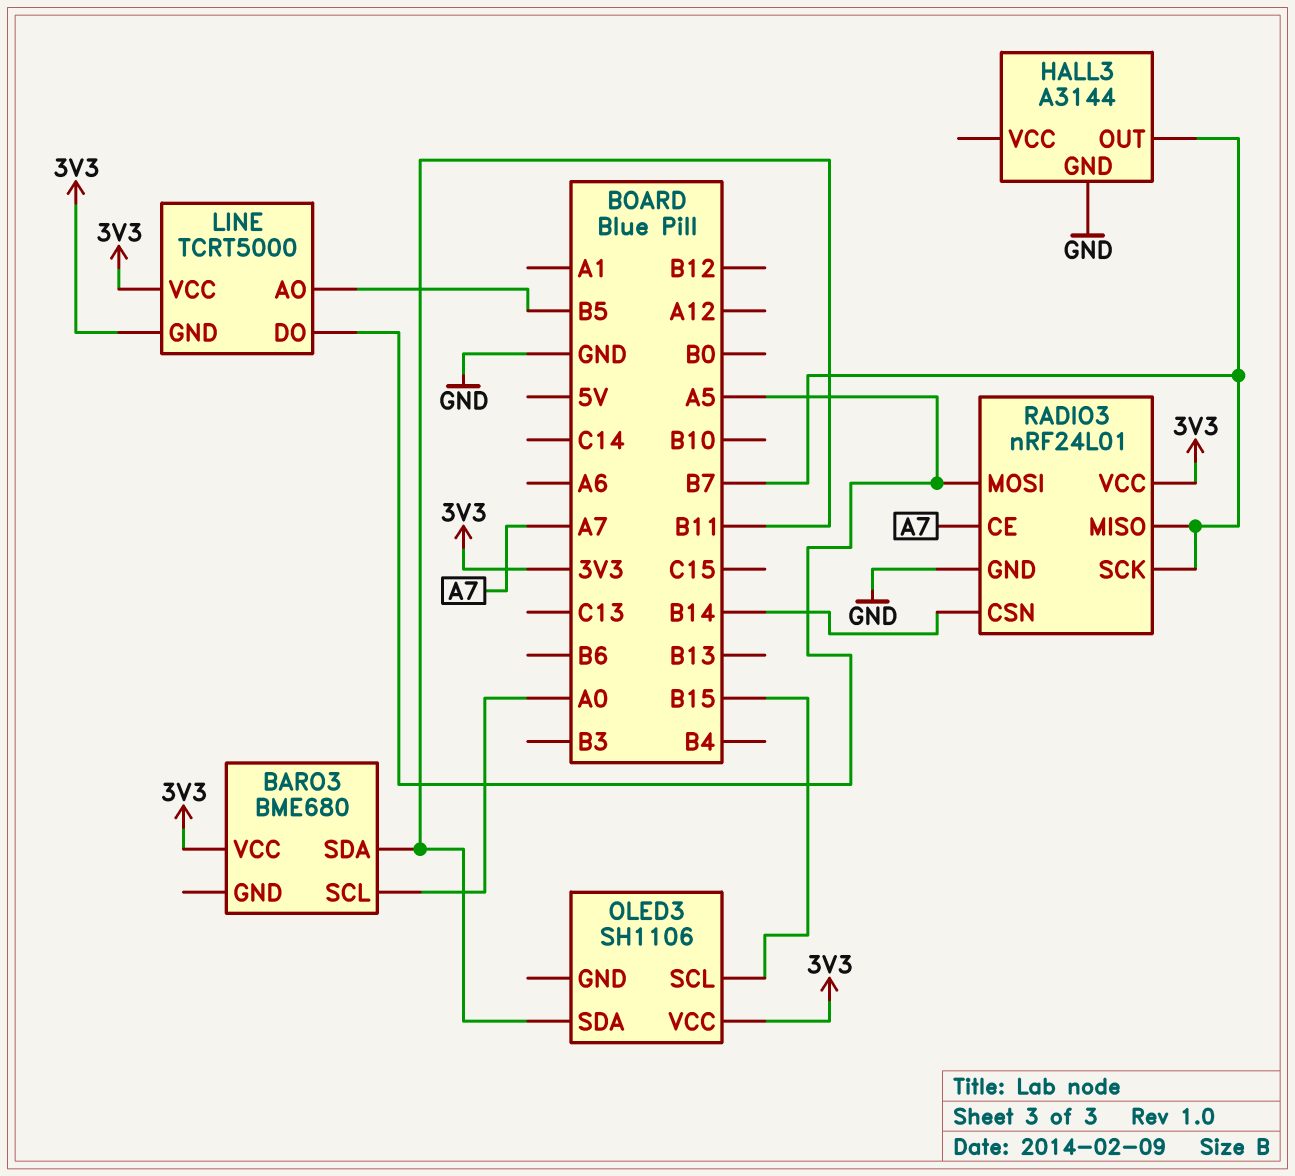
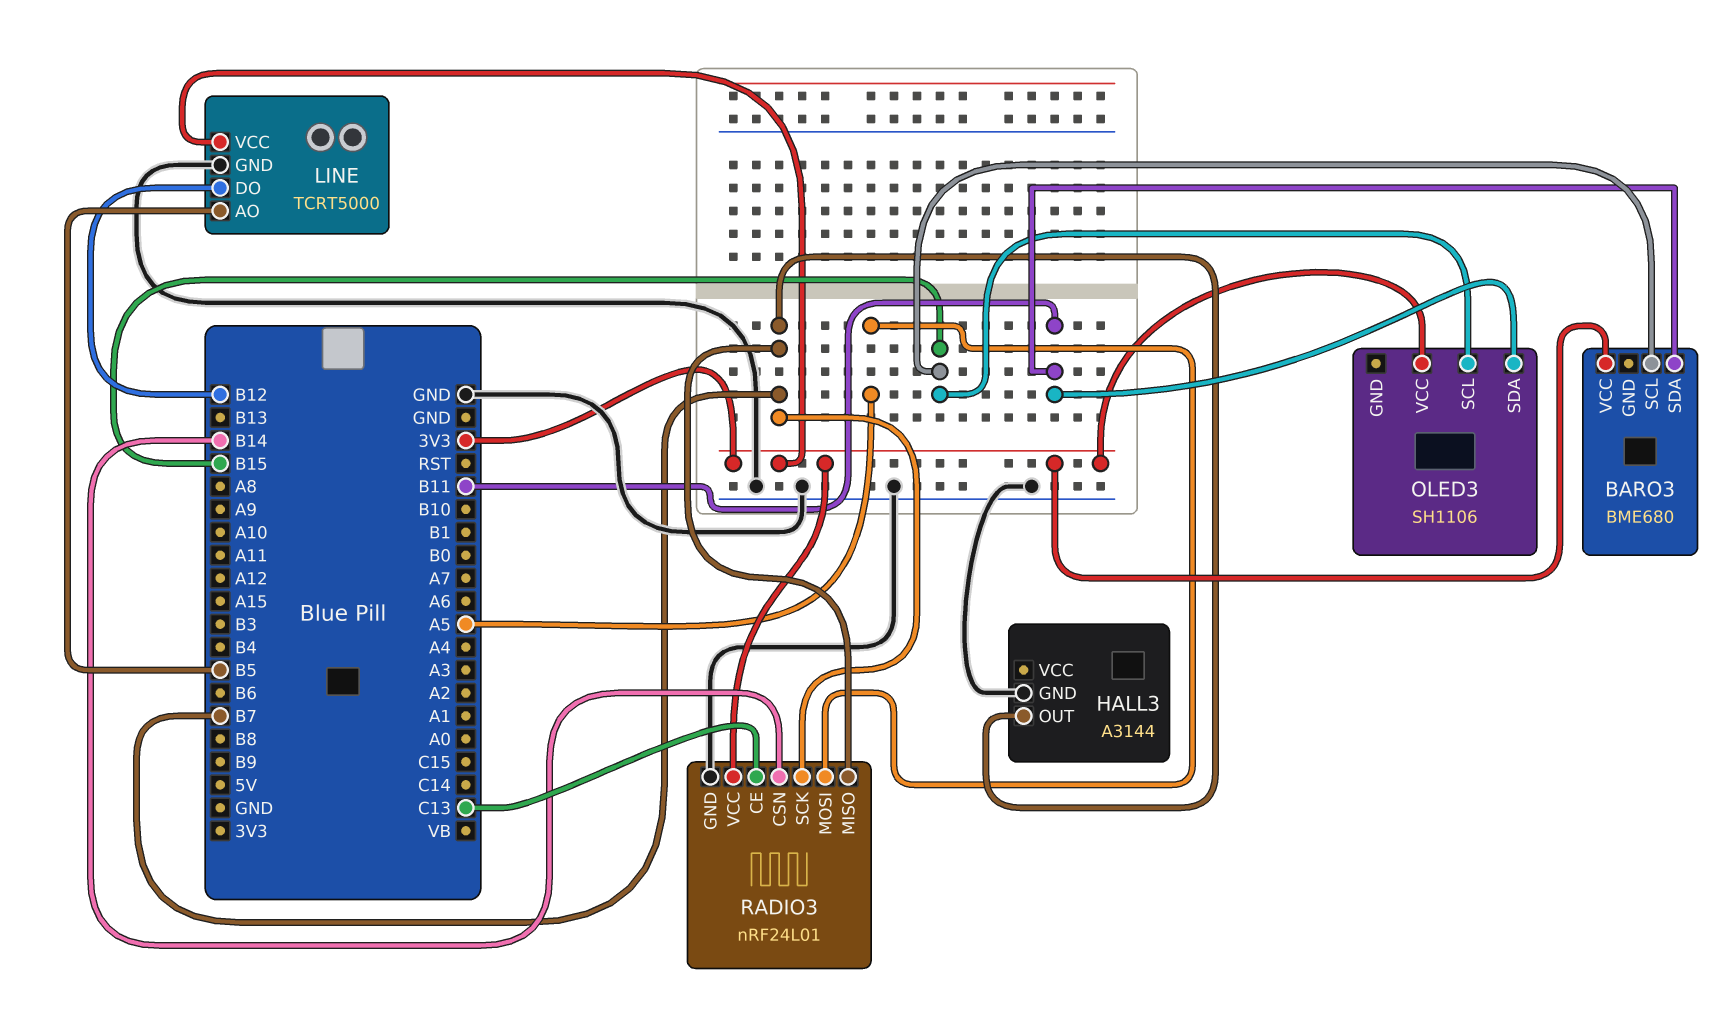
BARO3 pin SCL: A0 -> B15
LINE pin DO: A5 -> B12
LINE pin GND: 3V3 -> GND
RADIO3 pin CE: A7 -> C13

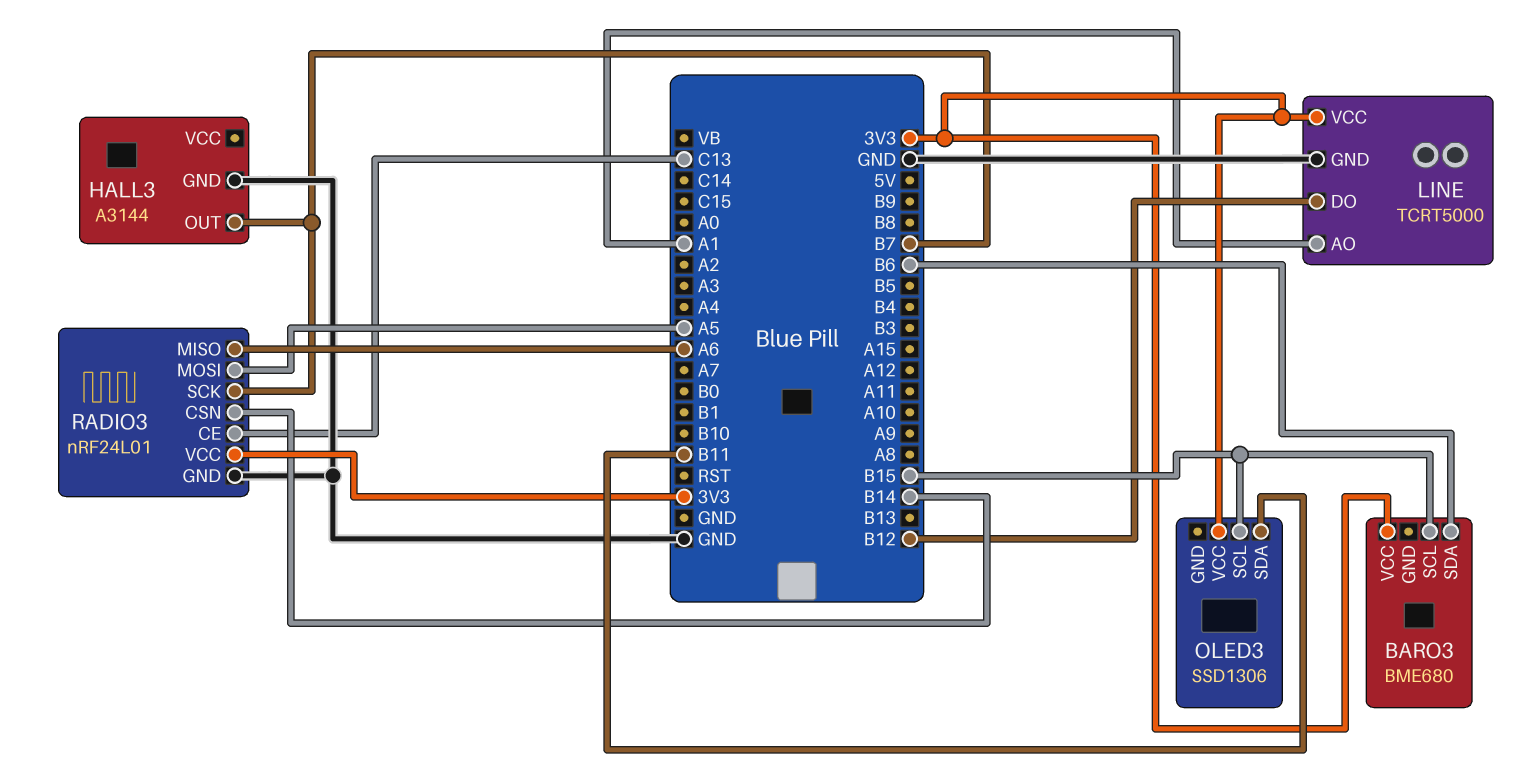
BARO3 pin SDA: B11 -> B6
LINE pin AO: B5 -> A1
OLED3: SH1106 -> SSD1306
RADIO3 pin MISO: B7 -> A6

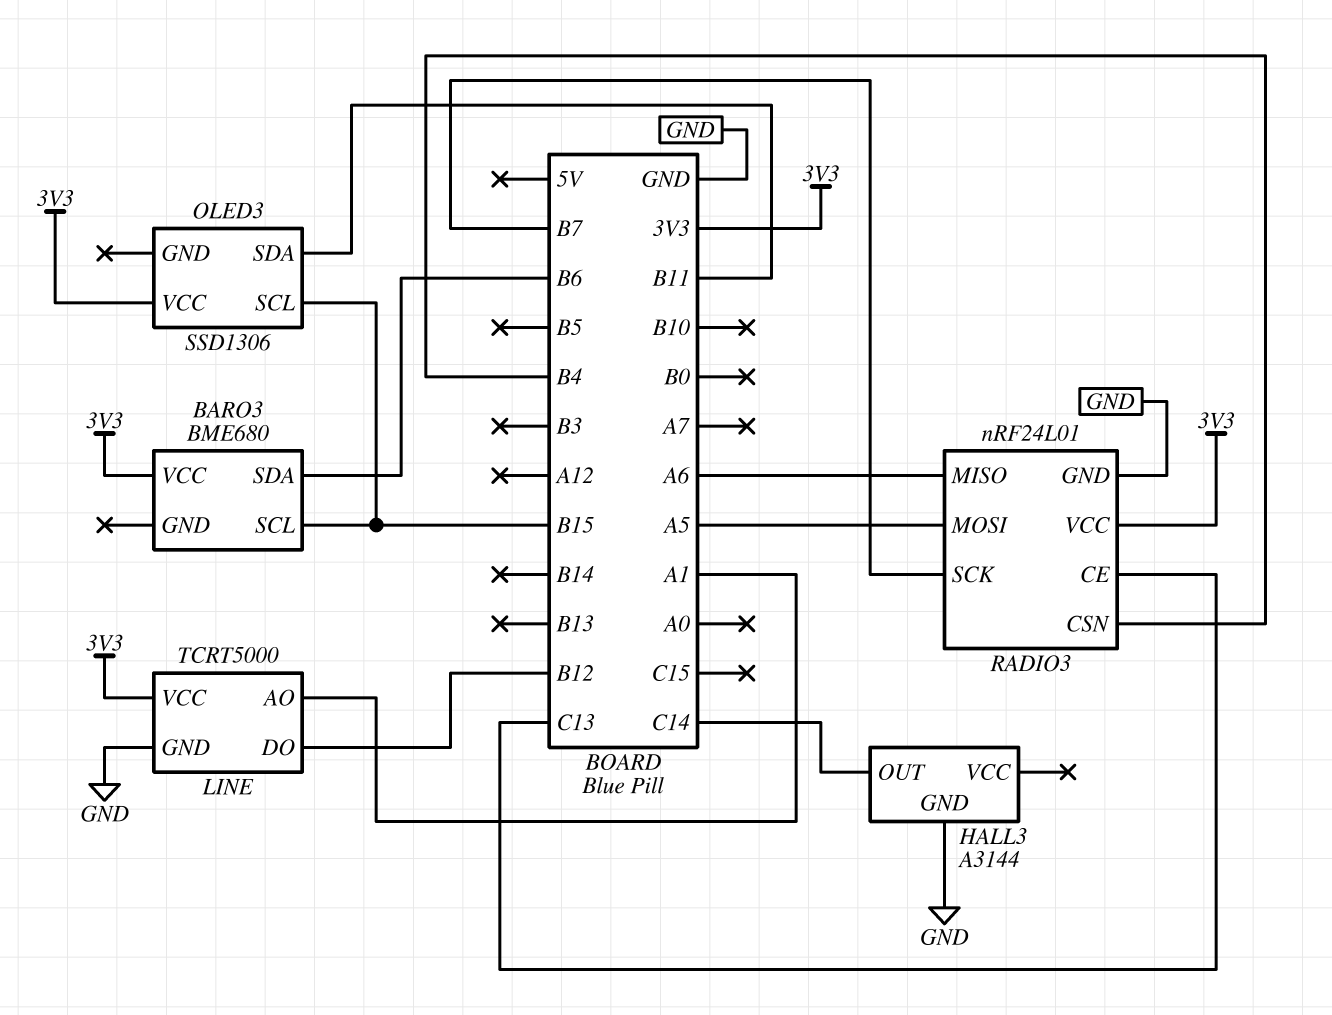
HALL3 pin OUT: B7 -> C14
RADIO3 pin CSN: B14 -> B4

